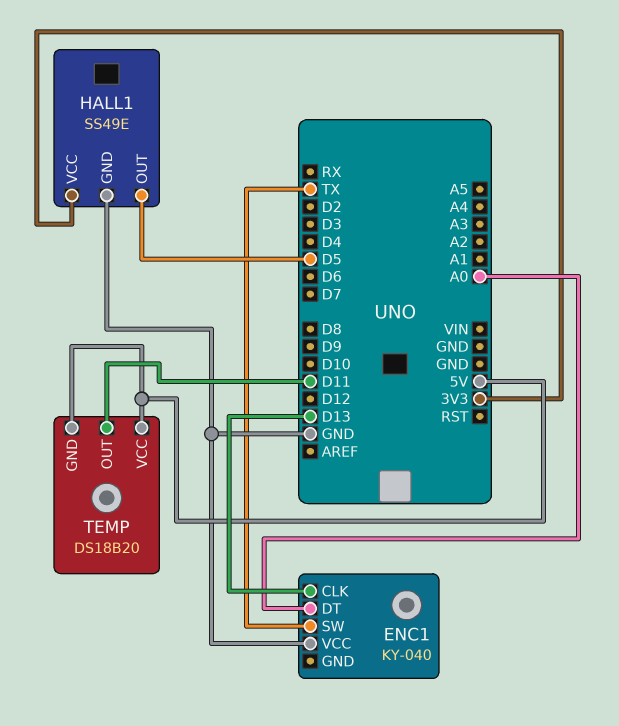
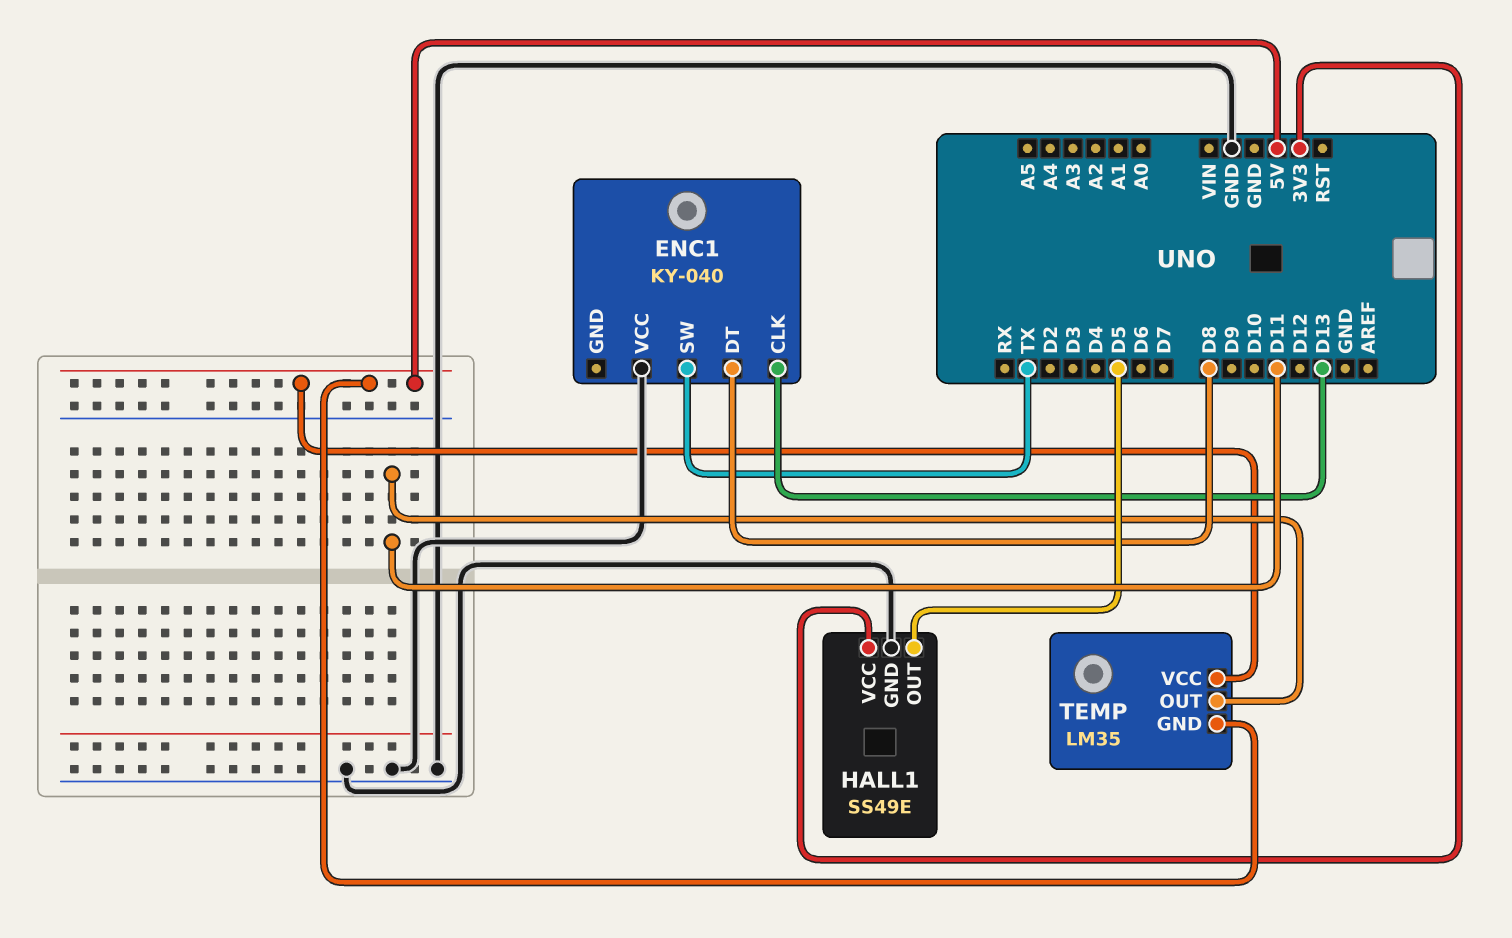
ENC1 pin DT: A0 -> D8
TEMP: DS18B20 -> LM35

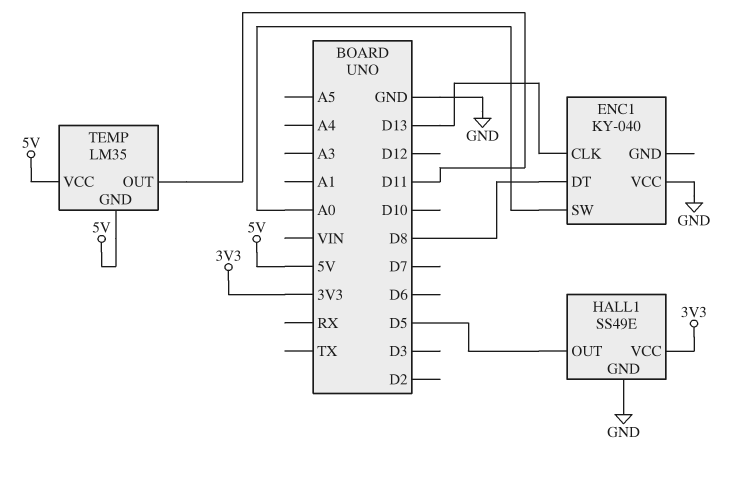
ENC1 pin SW: TX -> A0

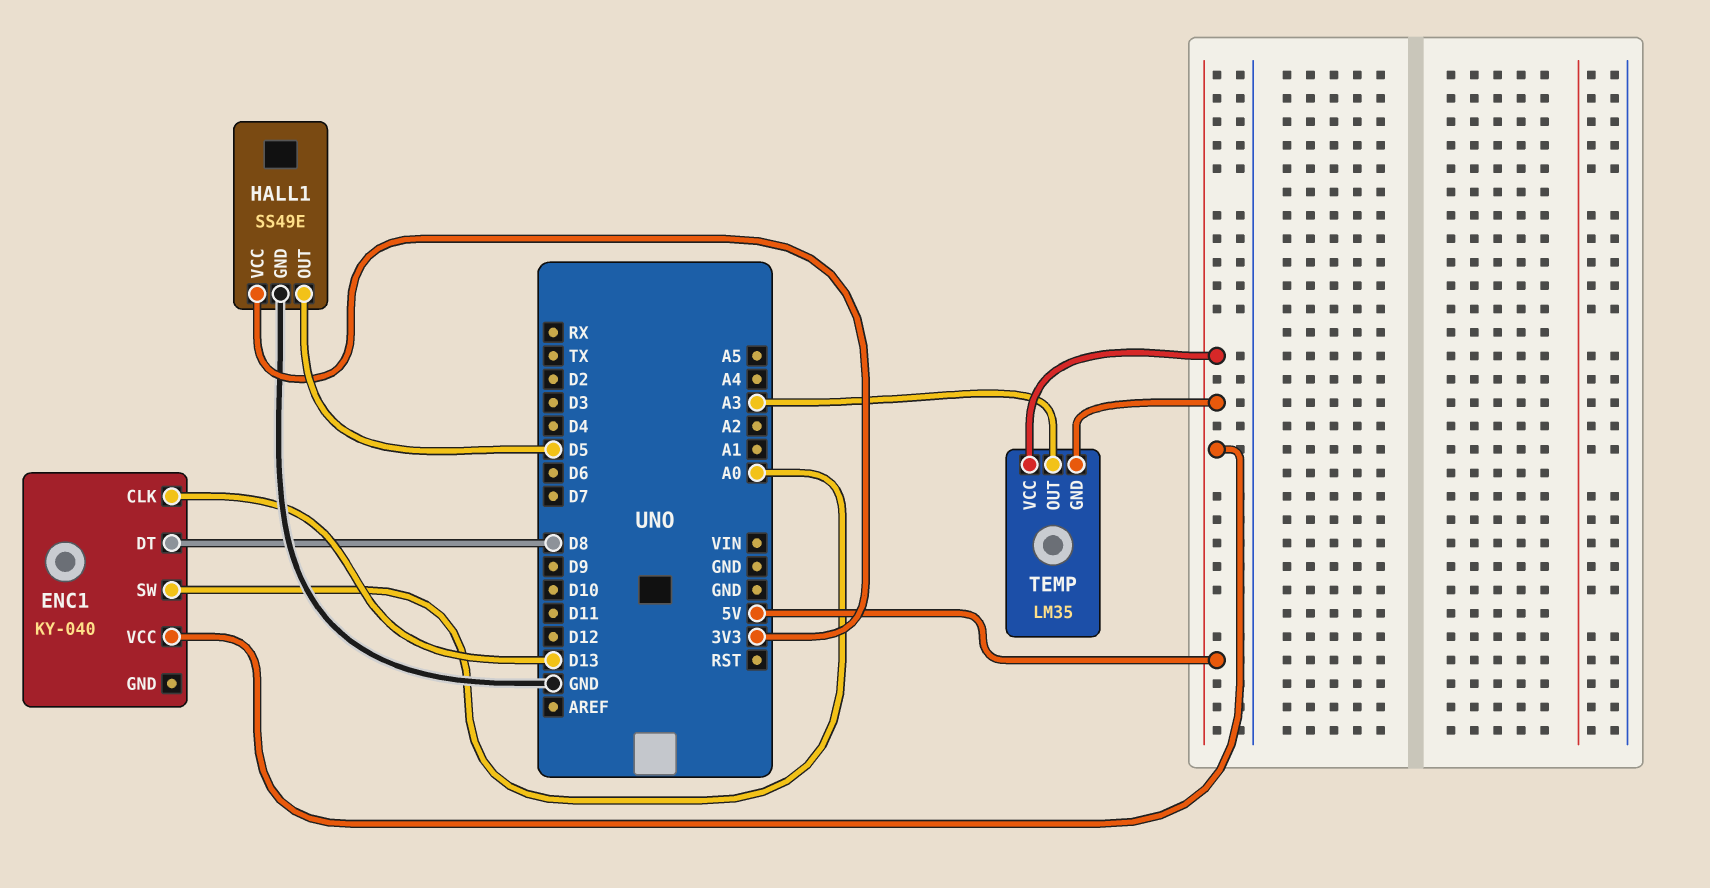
ENC1 pin VCC: GND -> 5V
TEMP pin OUT: D11 -> A3

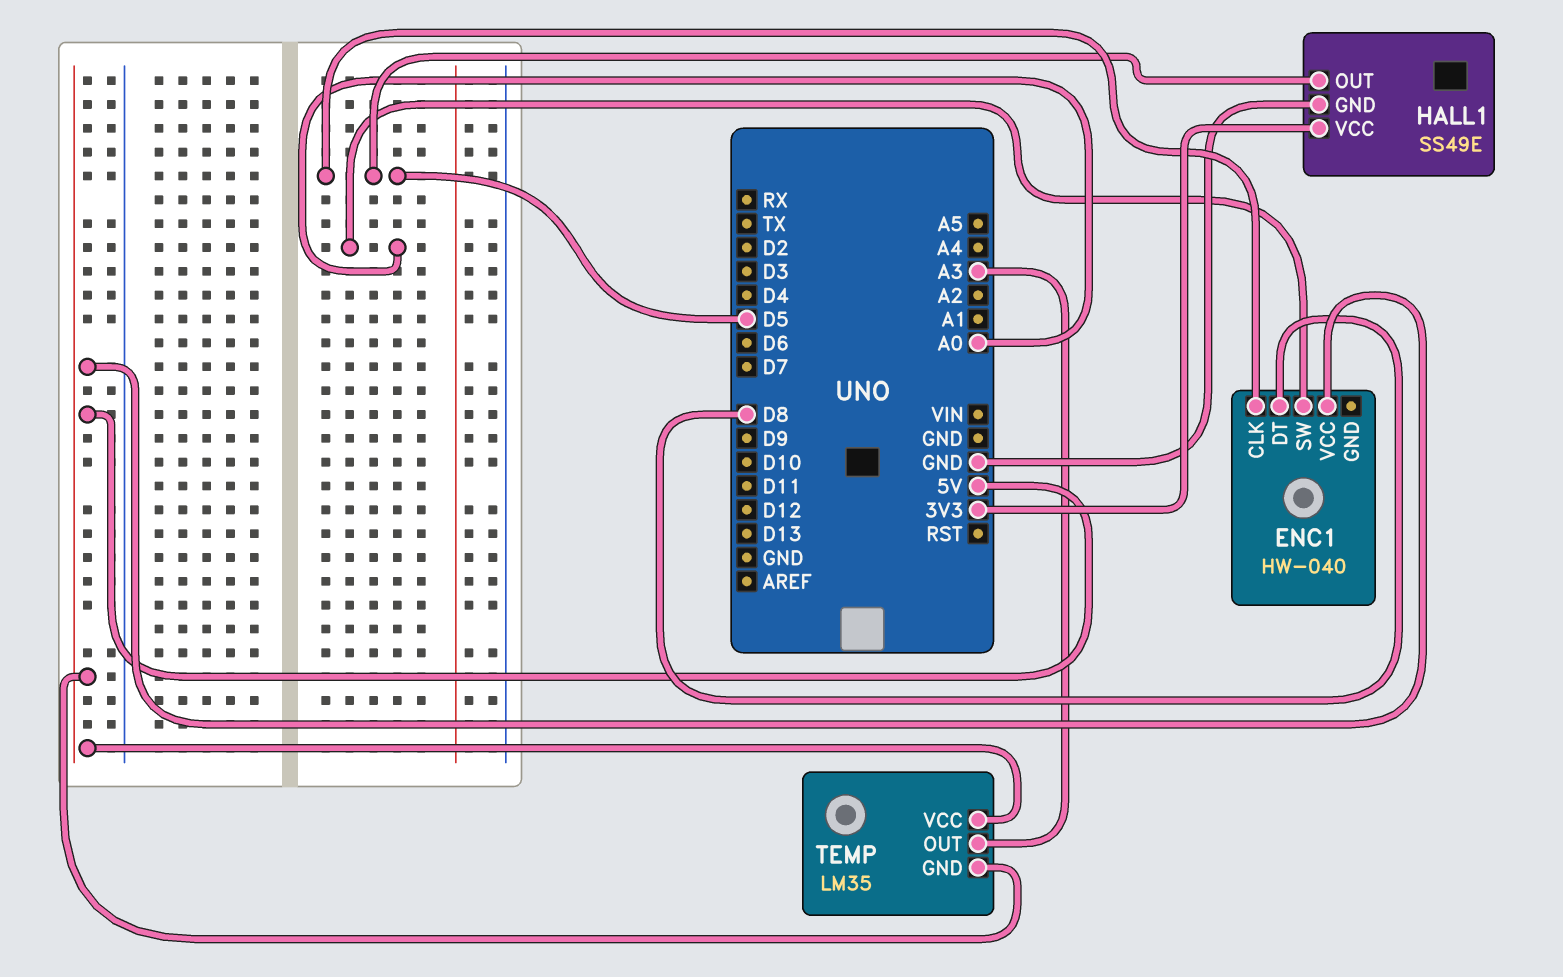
ENC1: KY-040 -> HW-040
ENC1 pin CLK: D13 -> D5

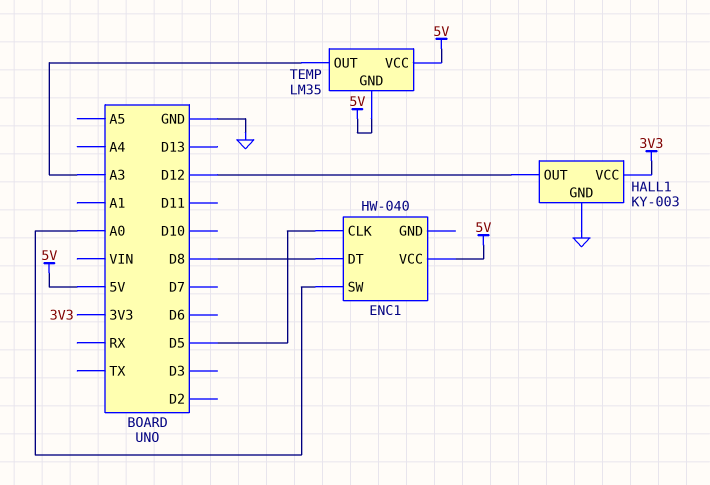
HALL1: SS49E -> KY-003
HALL1 pin OUT: D5 -> D12

